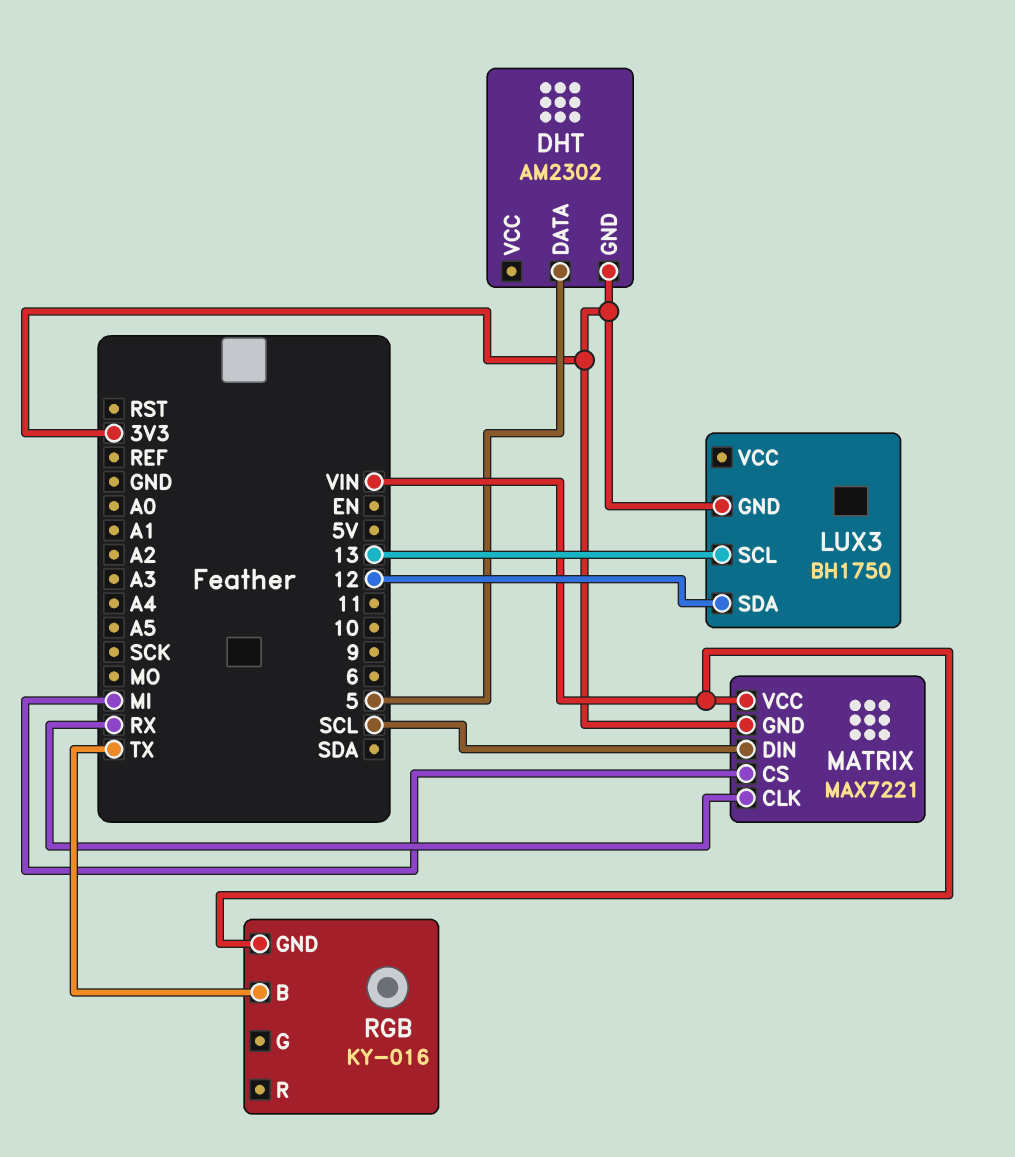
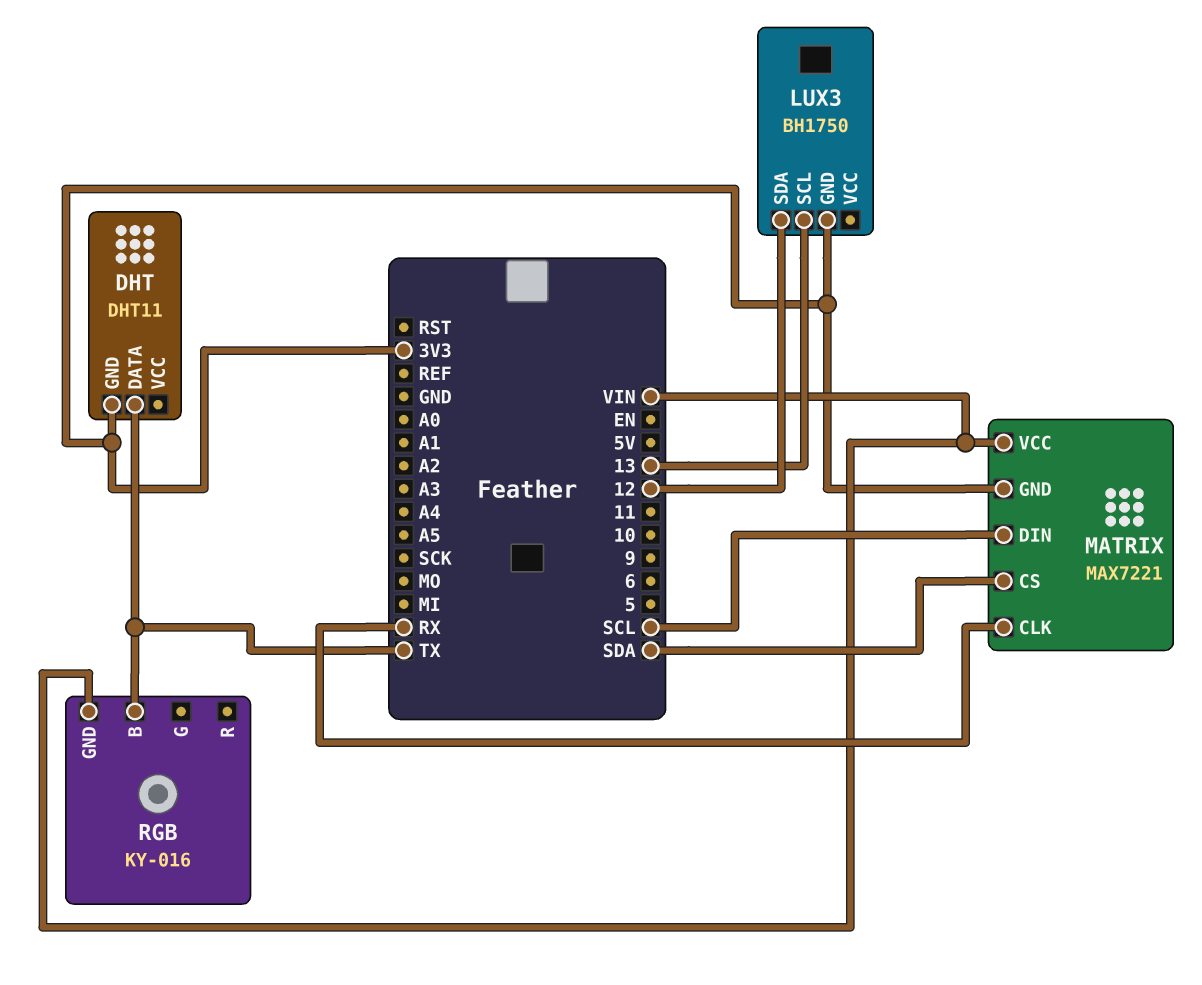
DHT: AM2302 -> DHT11
DHT pin DATA: 5 -> TX
MATRIX pin CS: MI -> SDA

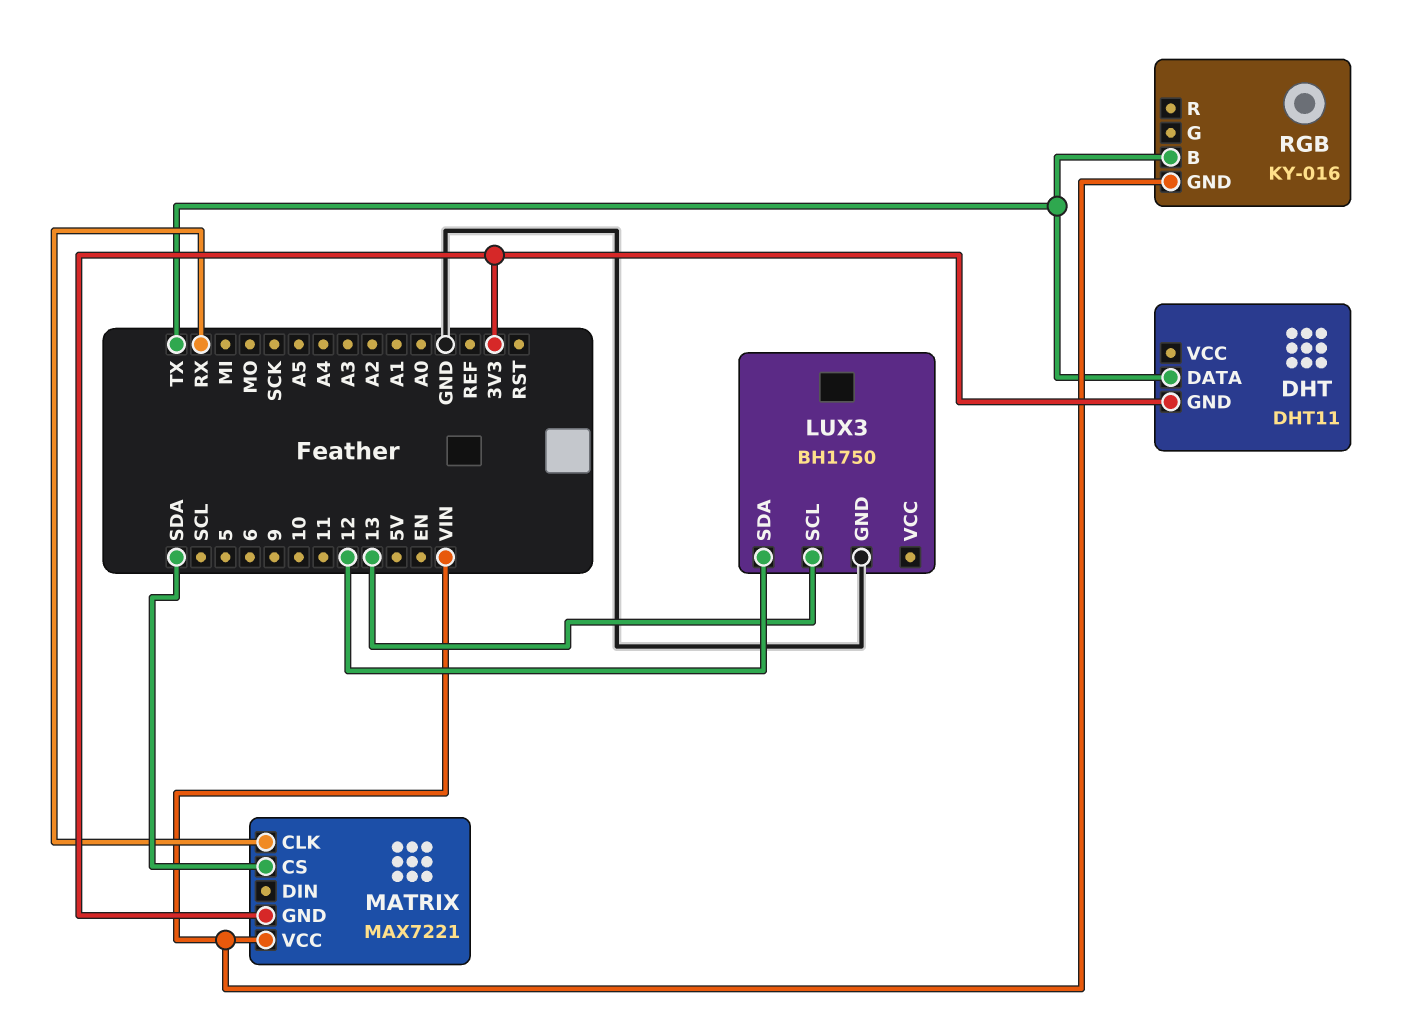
LUX3 pin GND: 3V3 -> GND
MATRIX pin DIN: SCL -> none

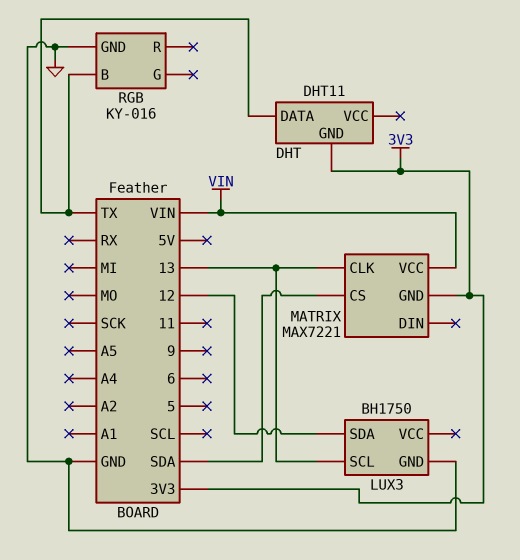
MATRIX pin CLK: RX -> 13
RGB pin GND: VIN -> GND

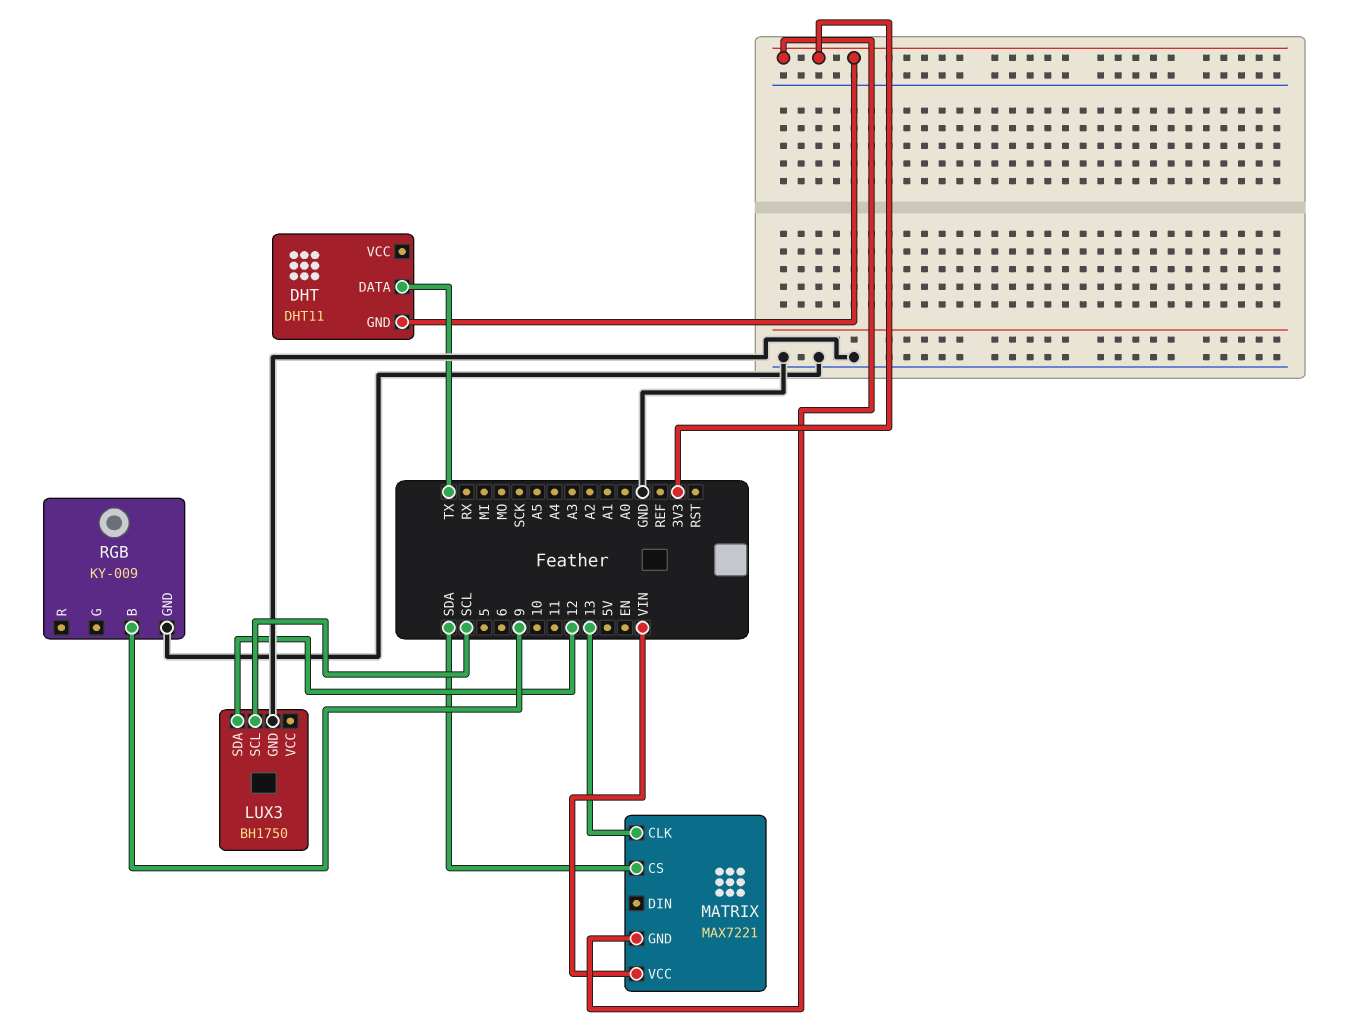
LUX3 pin SCL: 13 -> SCL
RGB: KY-016 -> KY-009
RGB pin B: TX -> 9

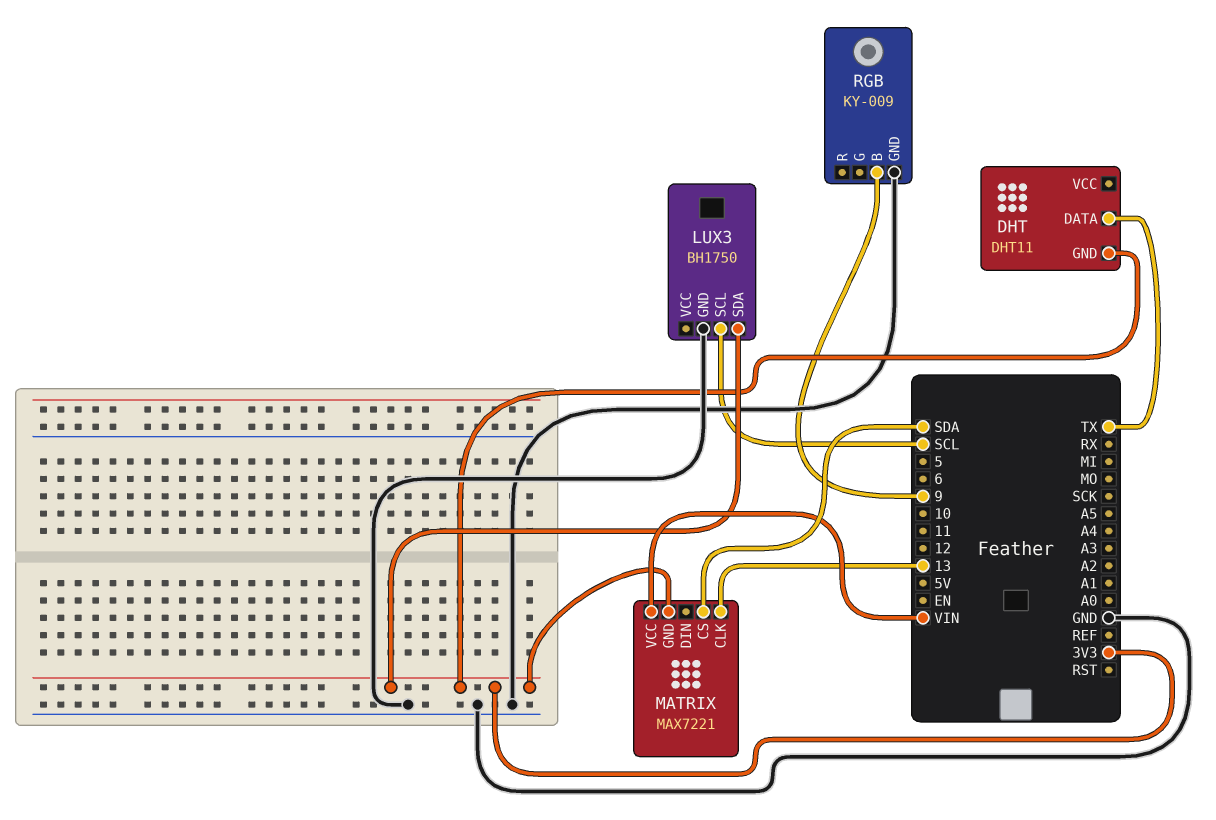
LUX3 pin SDA: 12 -> 3V3

